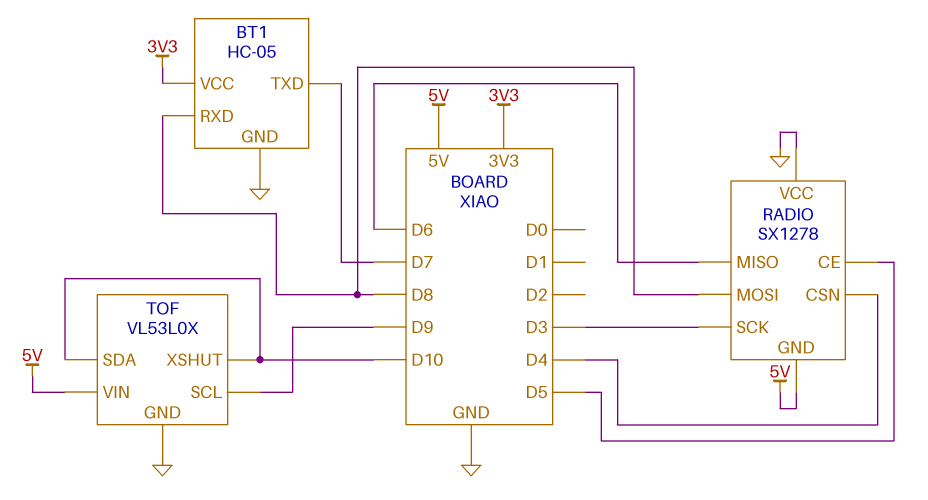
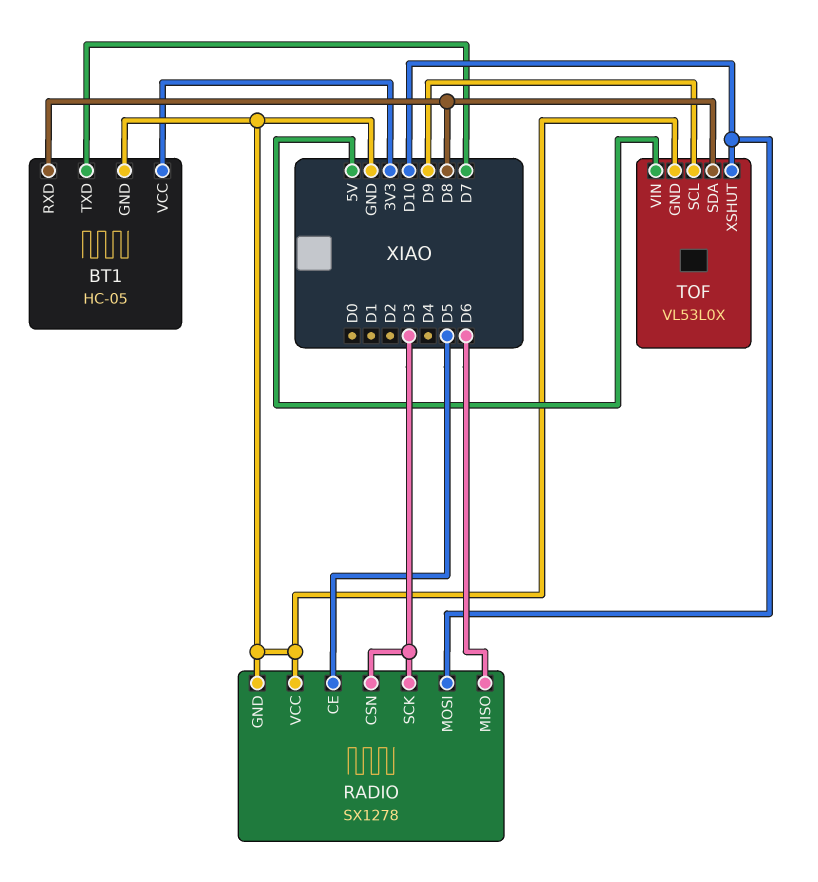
RADIO pin CSN: D4 -> D3
RADIO pin GND: 5V -> GND
RADIO pin MOSI: D8 -> D10
TOF pin SDA: D10 -> D8

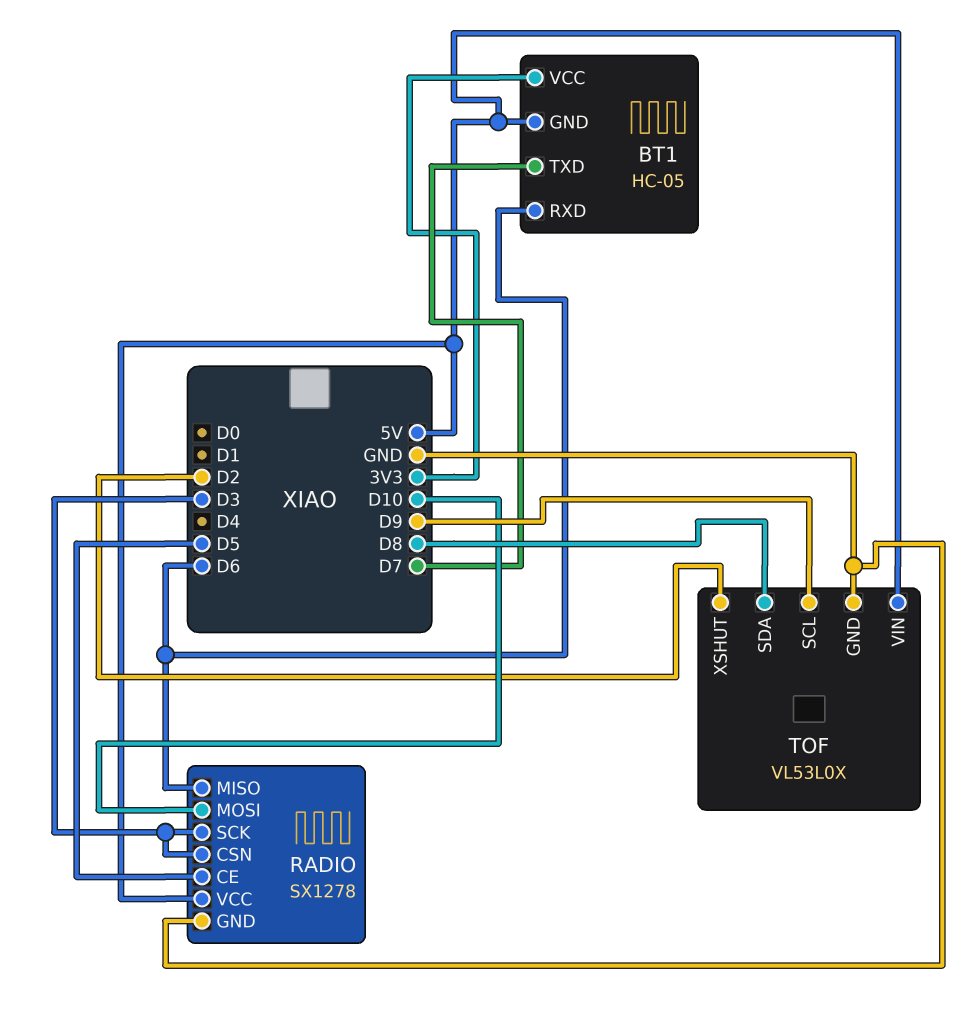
BT1 pin GND: GND -> 5V
BT1 pin RXD: D8 -> D6
RADIO pin VCC: GND -> 5V
TOF pin XSHUT: D10 -> D2

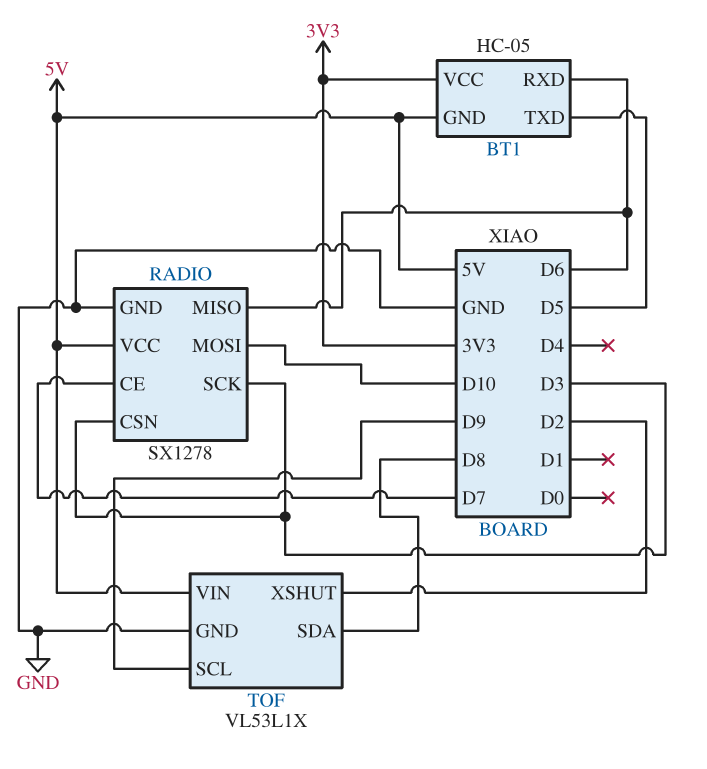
BT1 pin TXD: D7 -> D5
RADIO pin CE: D5 -> D7
TOF: VL53L0X -> VL53L1X

